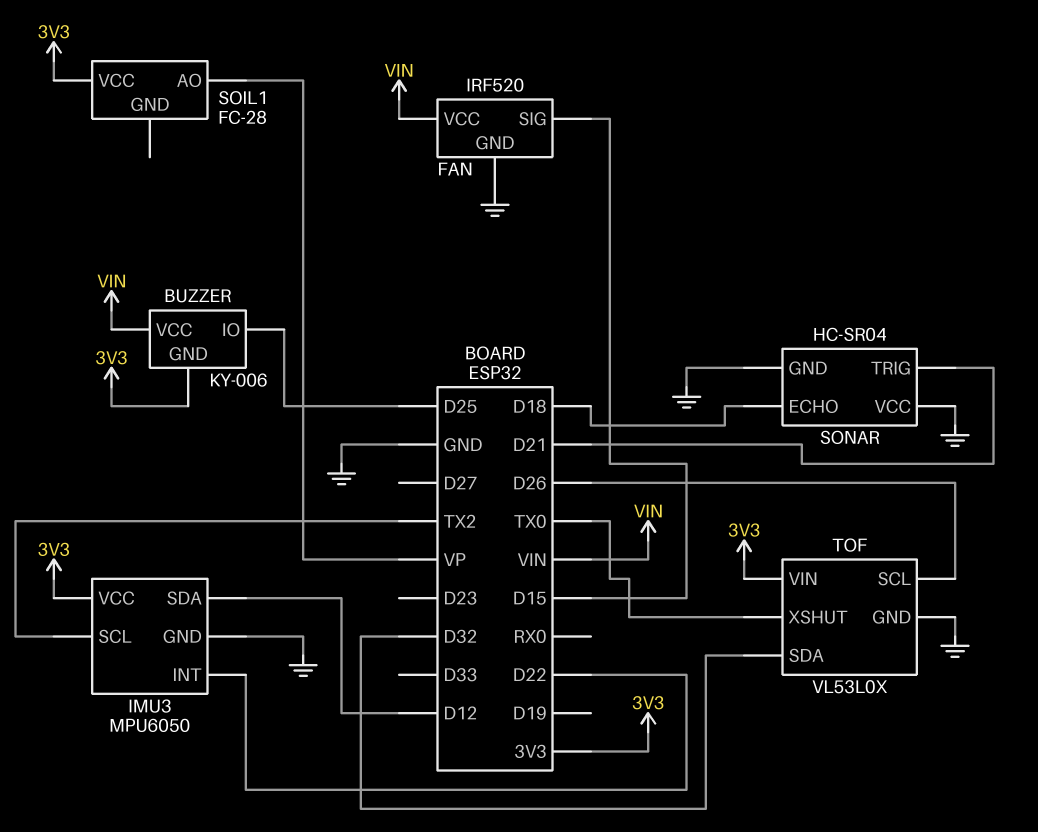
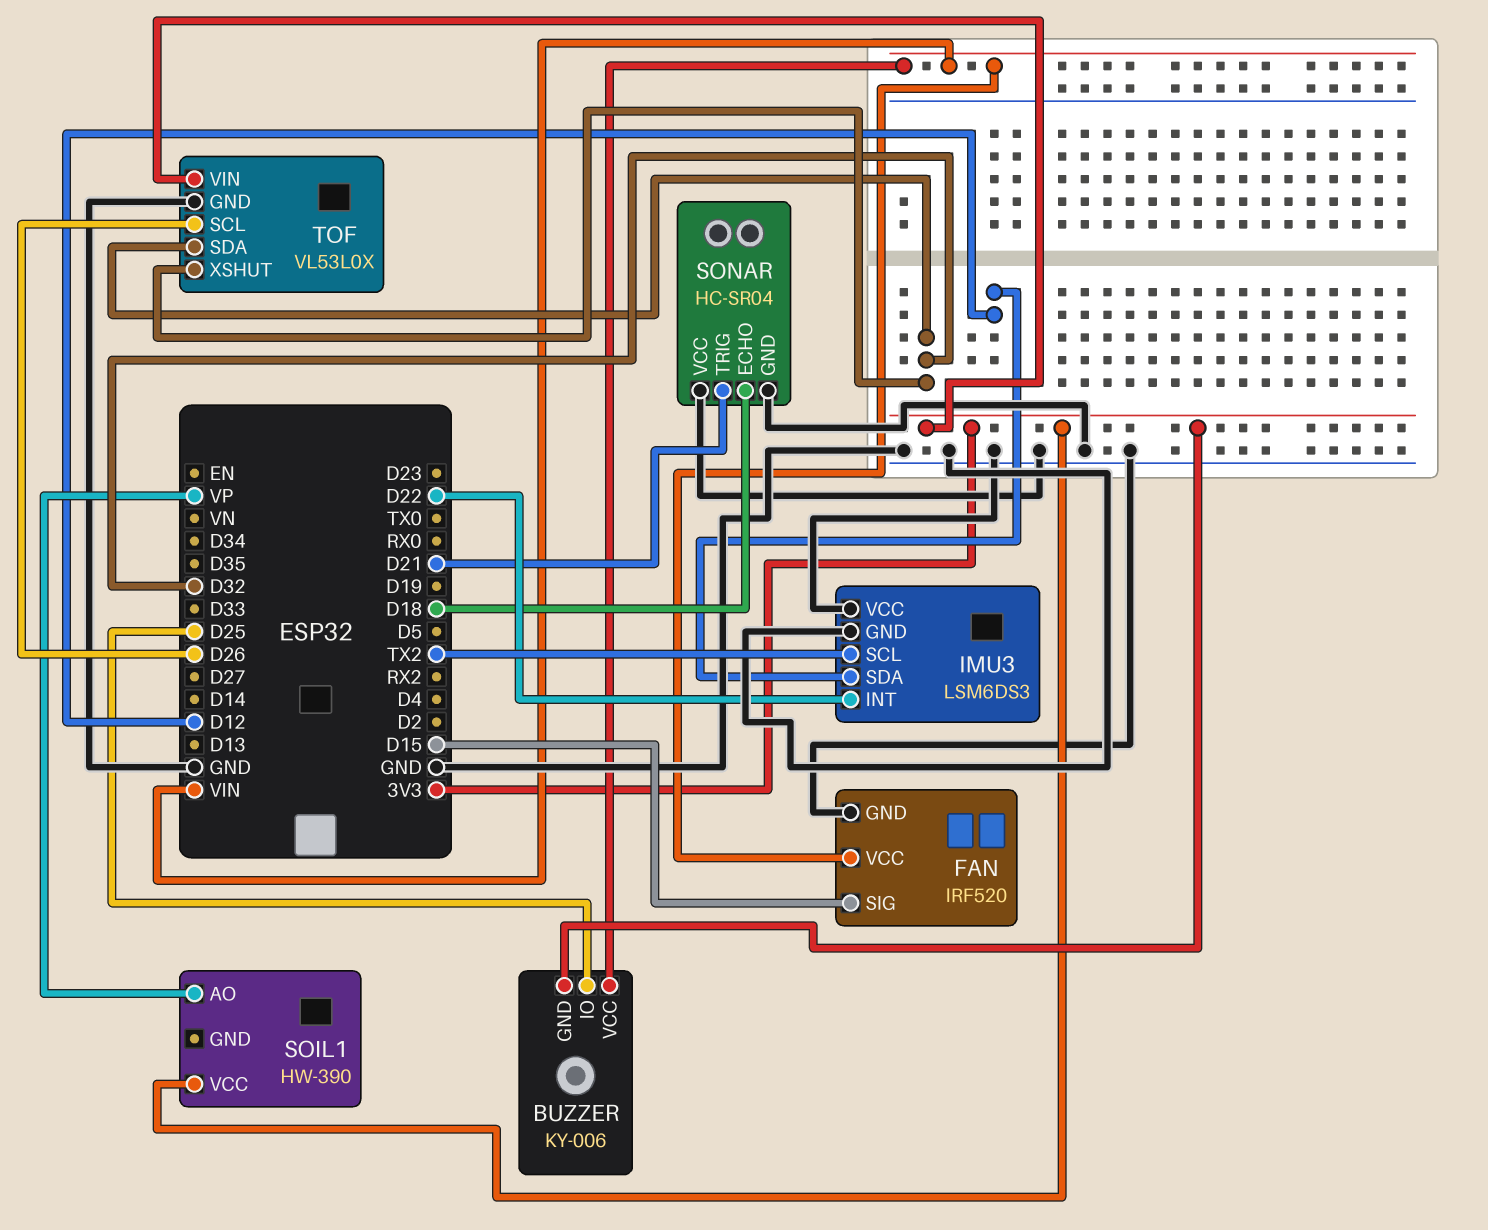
IMU3: MPU6050 -> LSM6DS3
IMU3 pin VCC: 3V3 -> GND
SOIL1: FC-28 -> HW-390
TOF pin XSHUT: TX0 -> D32

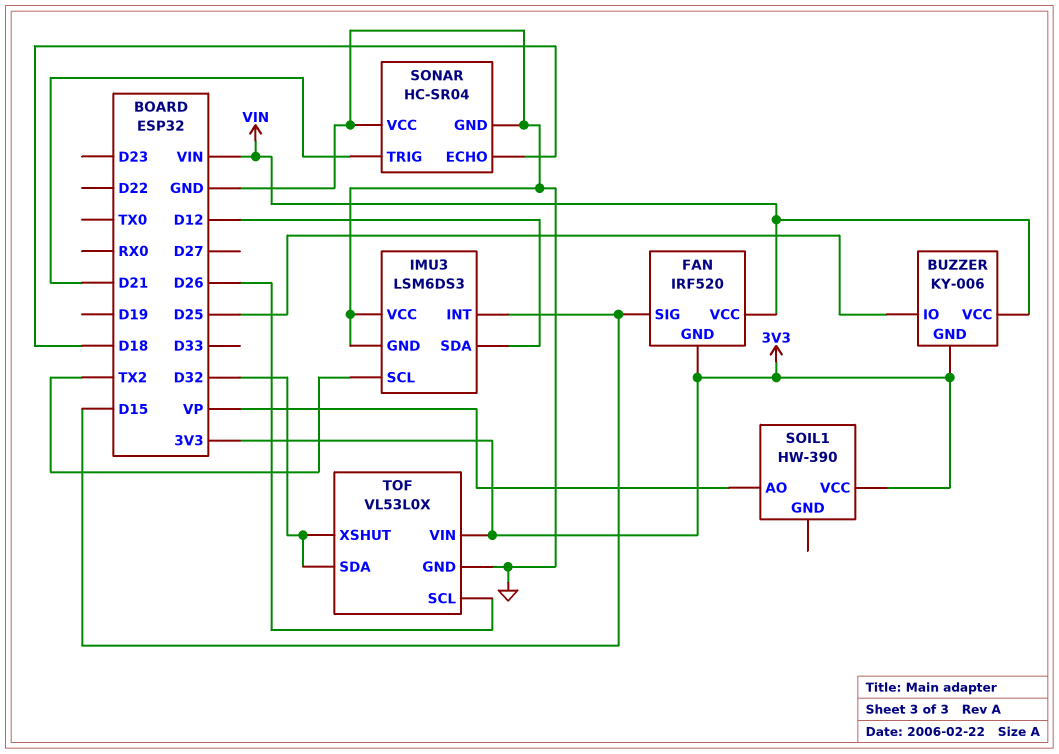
FAN pin GND: GND -> 3V3
IMU3 pin INT: D22 -> D15

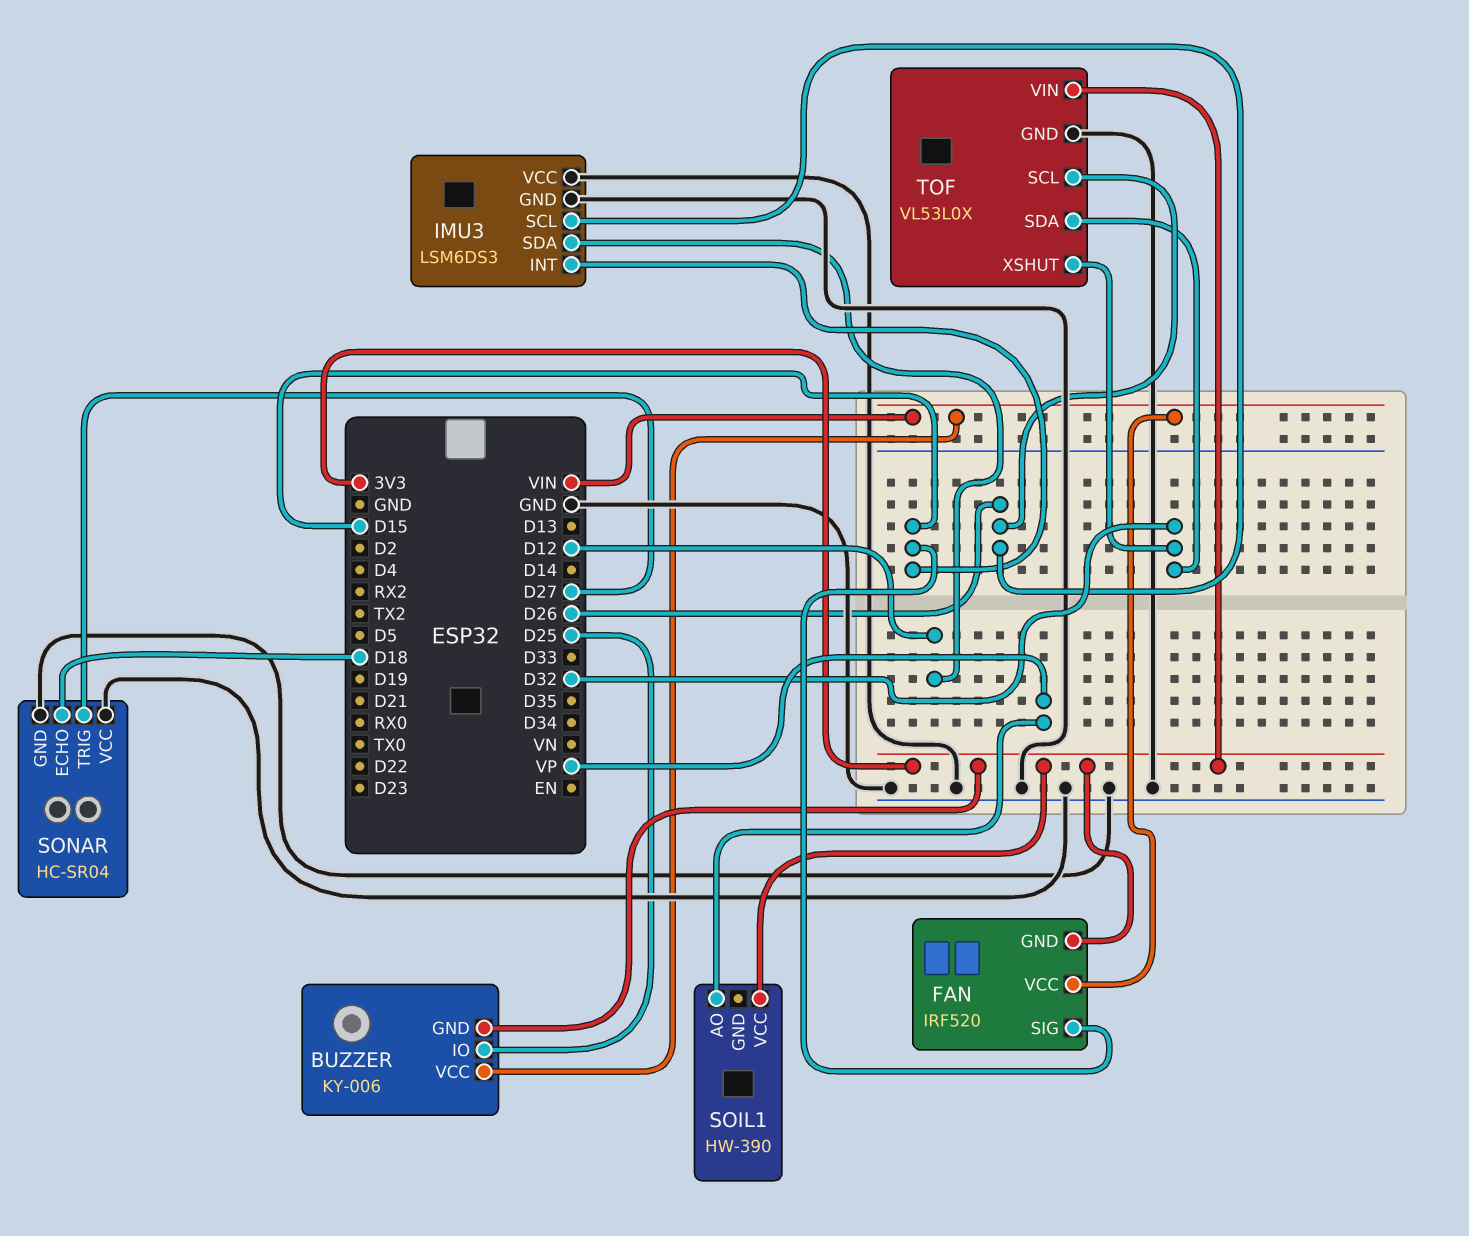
IMU3 pin SCL: TX2 -> D26
SONAR pin TRIG: D21 -> D27

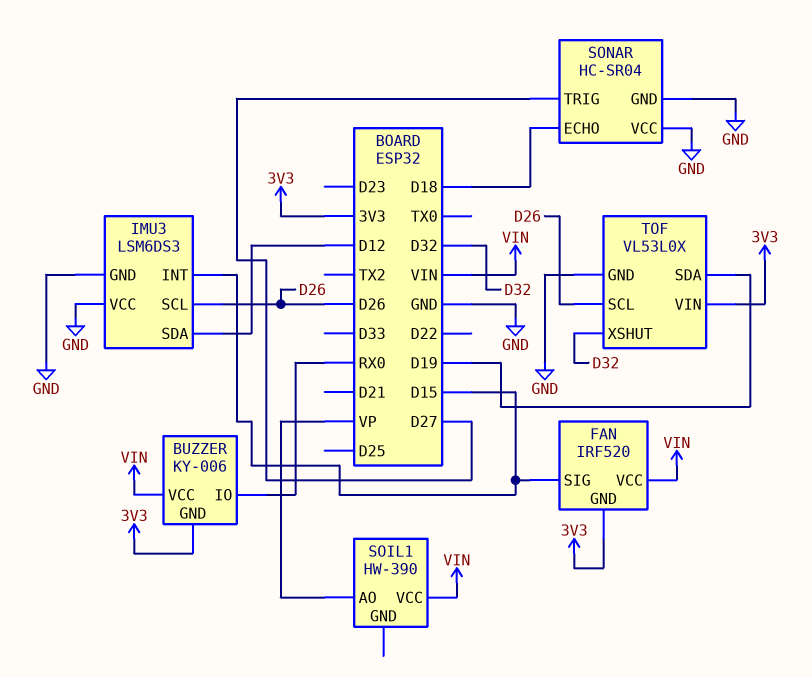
BUZZER pin IO: D25 -> RX0
SOIL1 pin VCC: 3V3 -> VIN
TOF pin SDA: D32 -> D19

